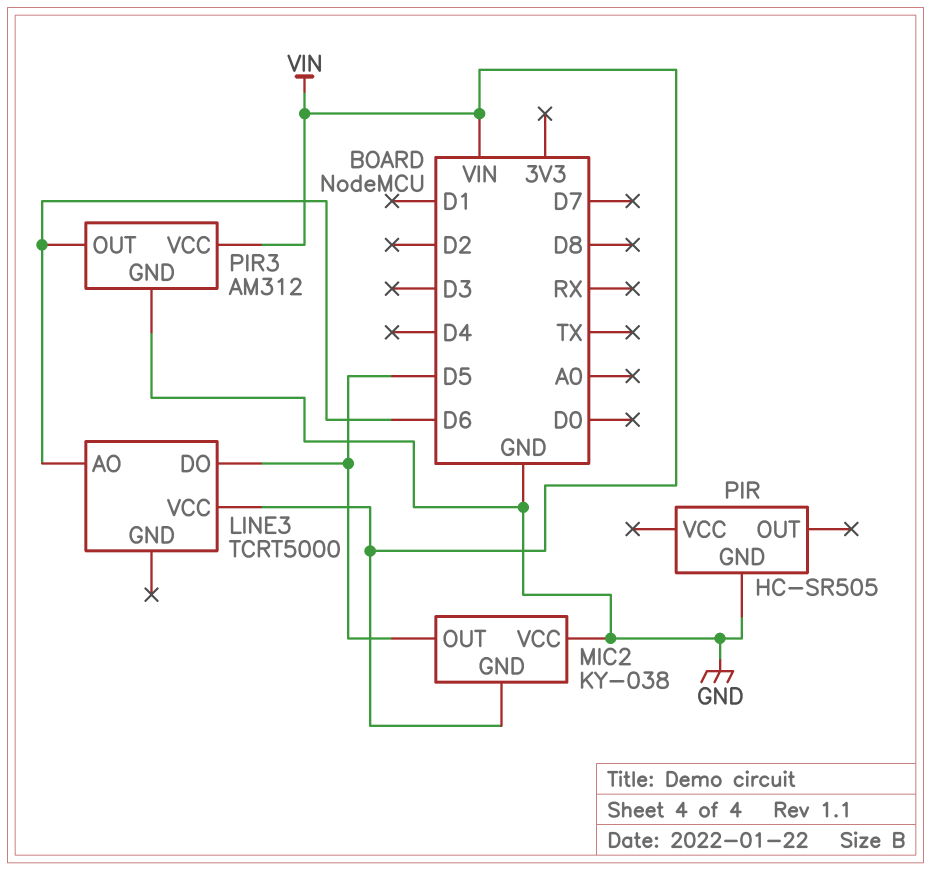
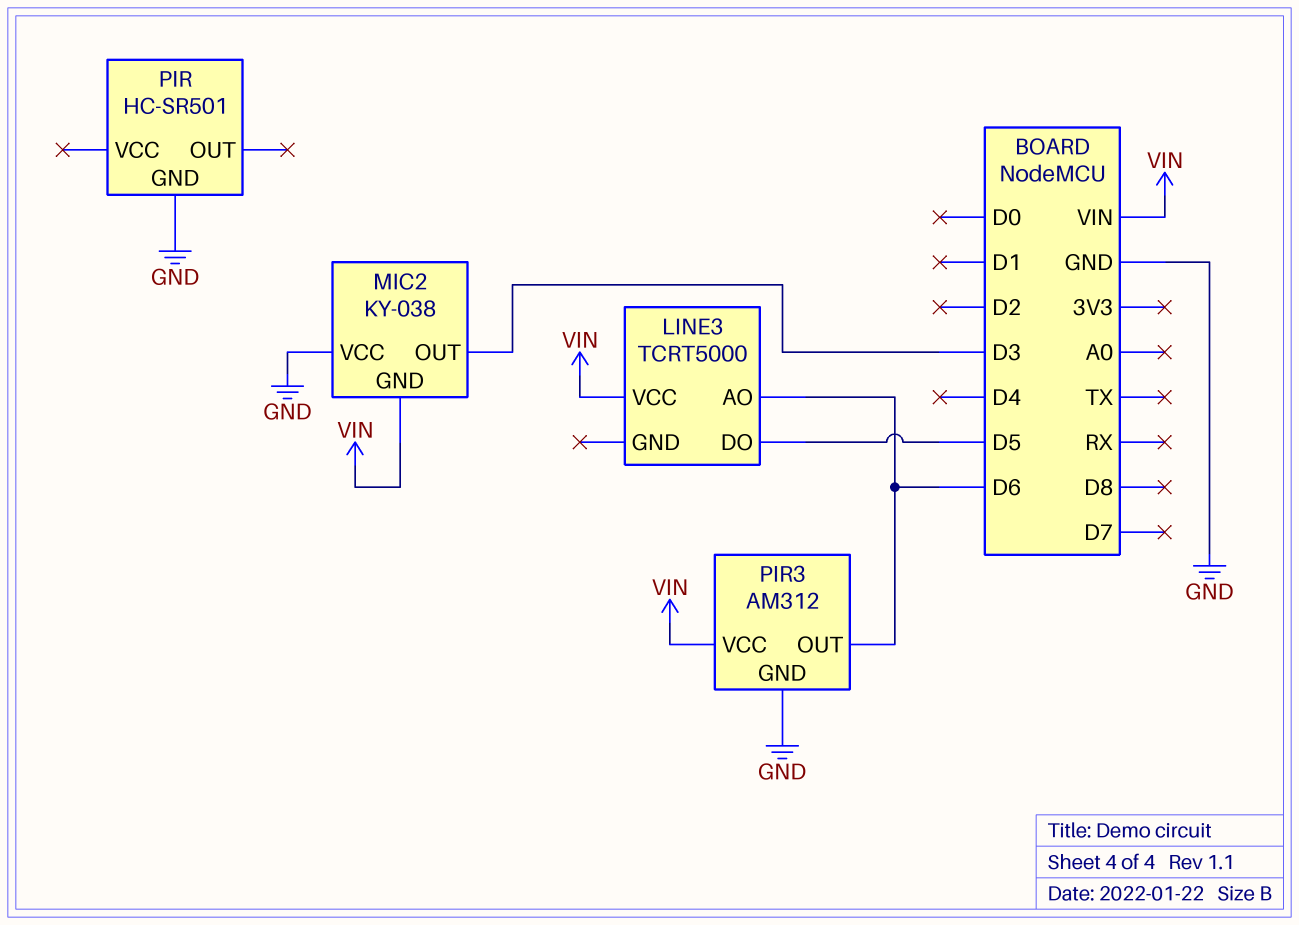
MIC2 pin OUT: D5 -> D3
PIR: HC-SR505 -> HC-SR501

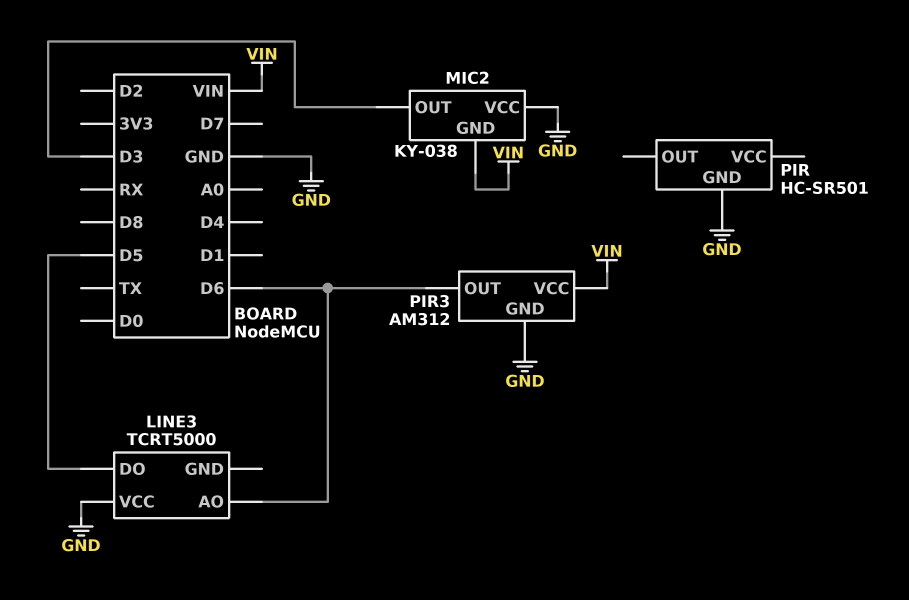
LINE3 pin VCC: VIN -> GND

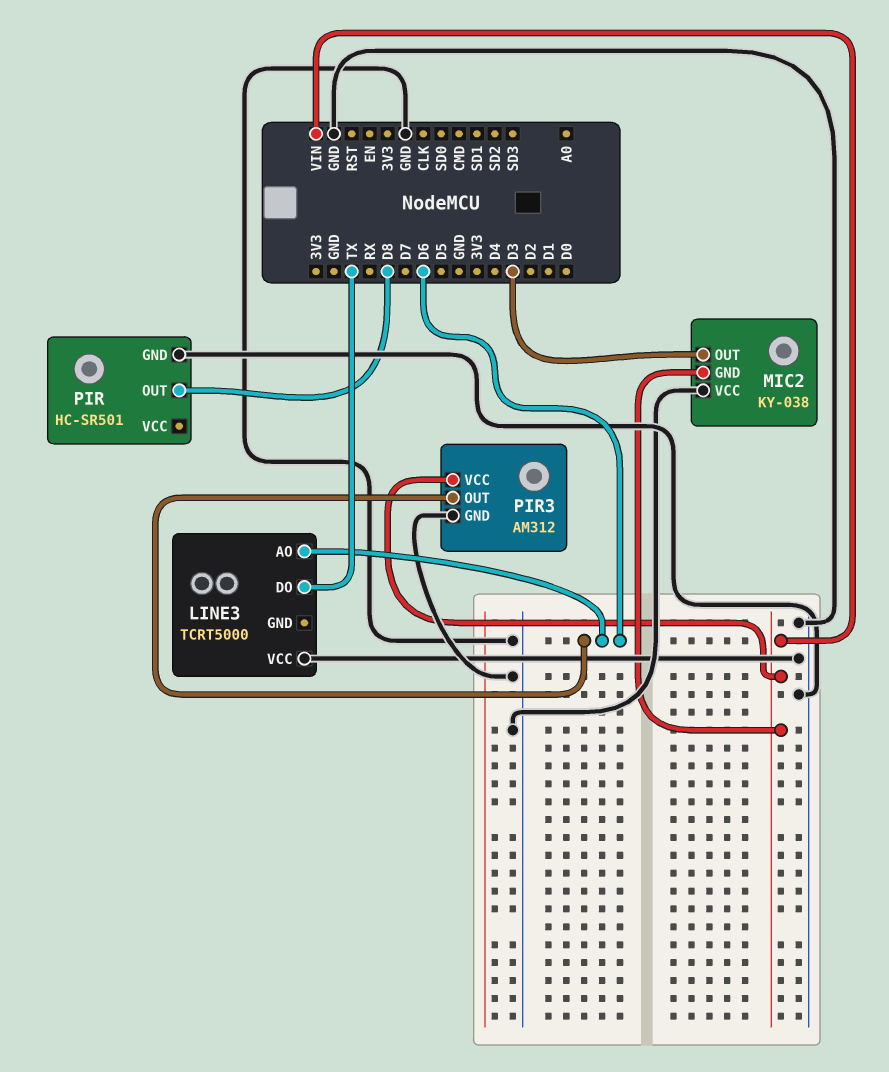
LINE3 pin DO: D5 -> TX
PIR pin OUT: none -> D8

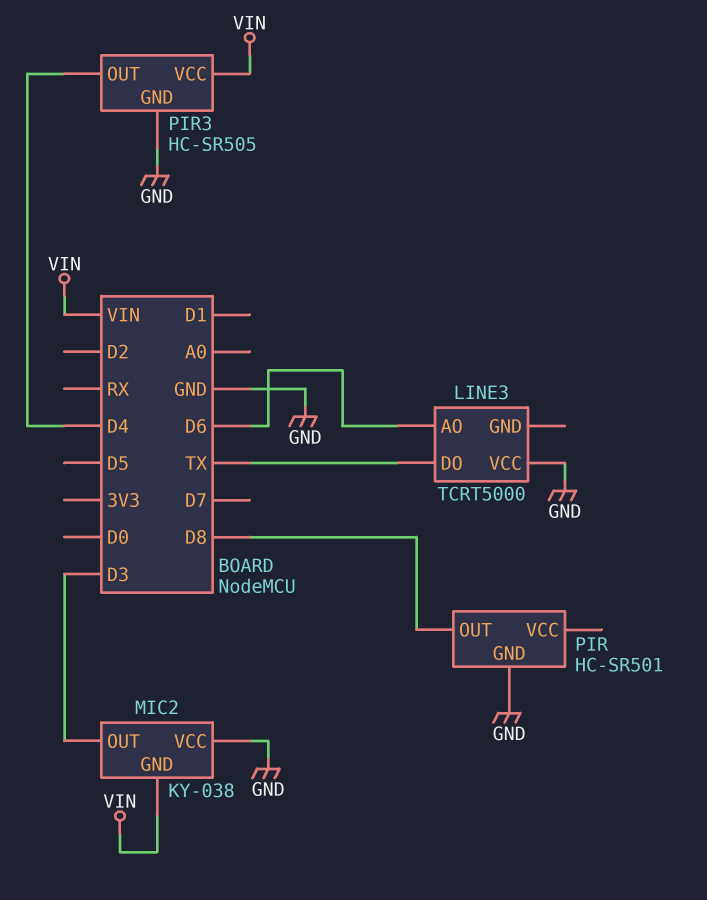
PIR3: AM312 -> HC-SR505
PIR3 pin OUT: D6 -> D4

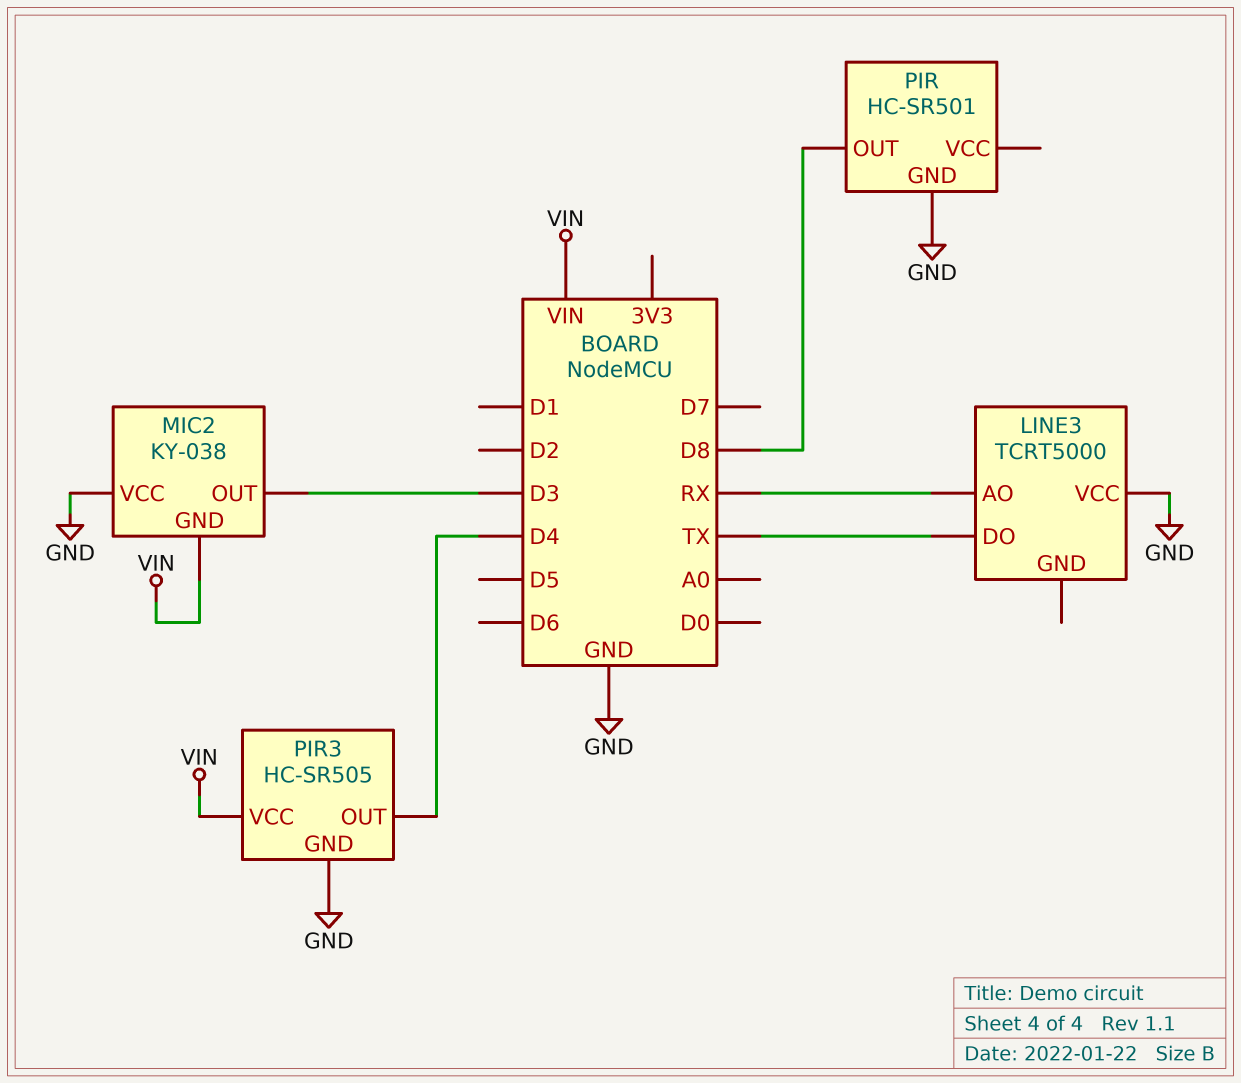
LINE3 pin AO: D6 -> RX

